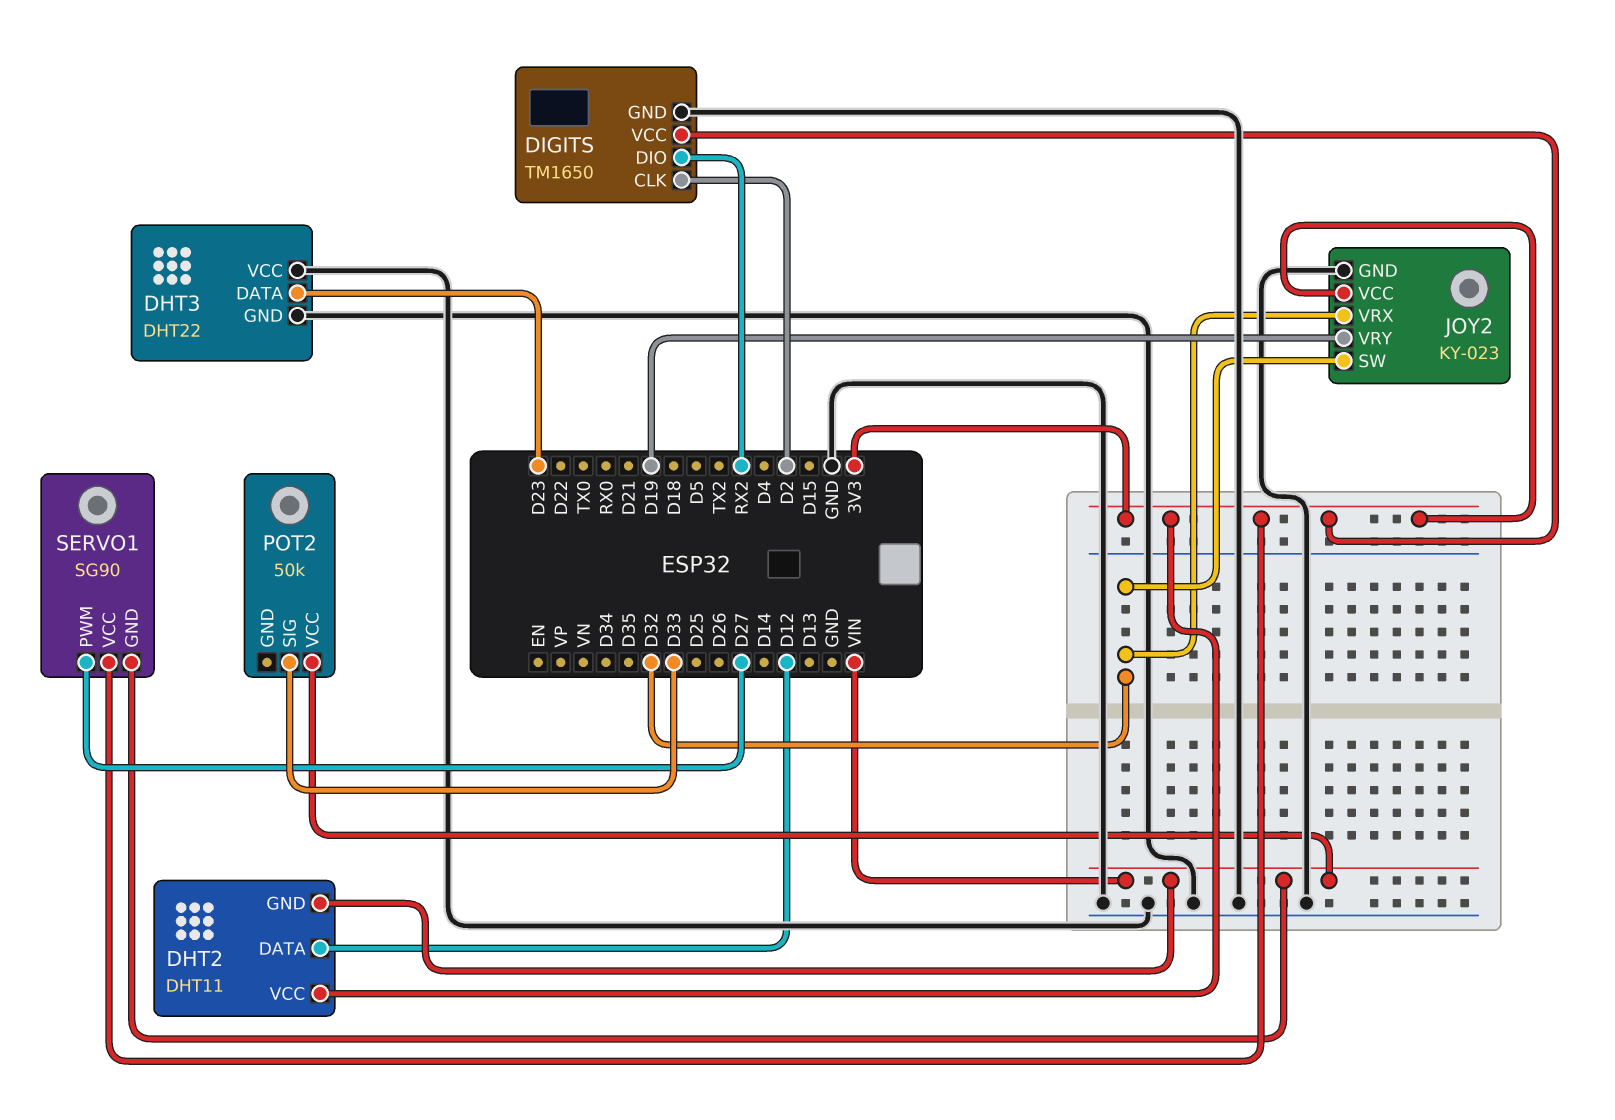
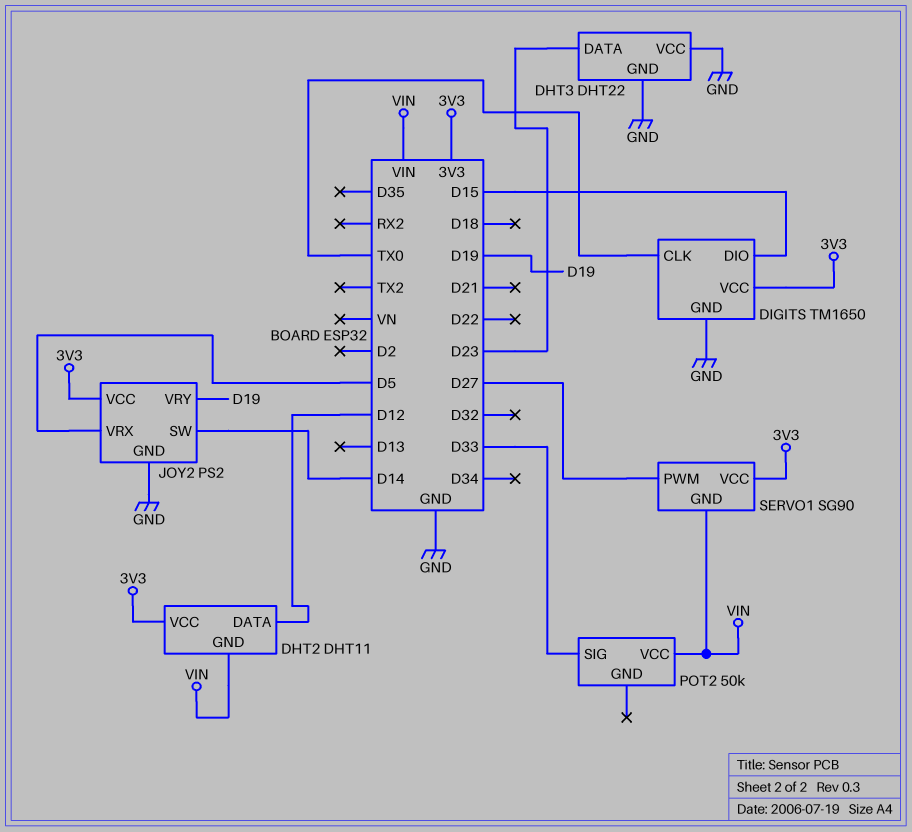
DIGITS pin CLK: D2 -> TX0
DIGITS pin DIO: RX2 -> D15
JOY2: KY-023 -> PS2
JOY2 pin SW: D32 -> D14
JOY2 pin VRX: D32 -> D5

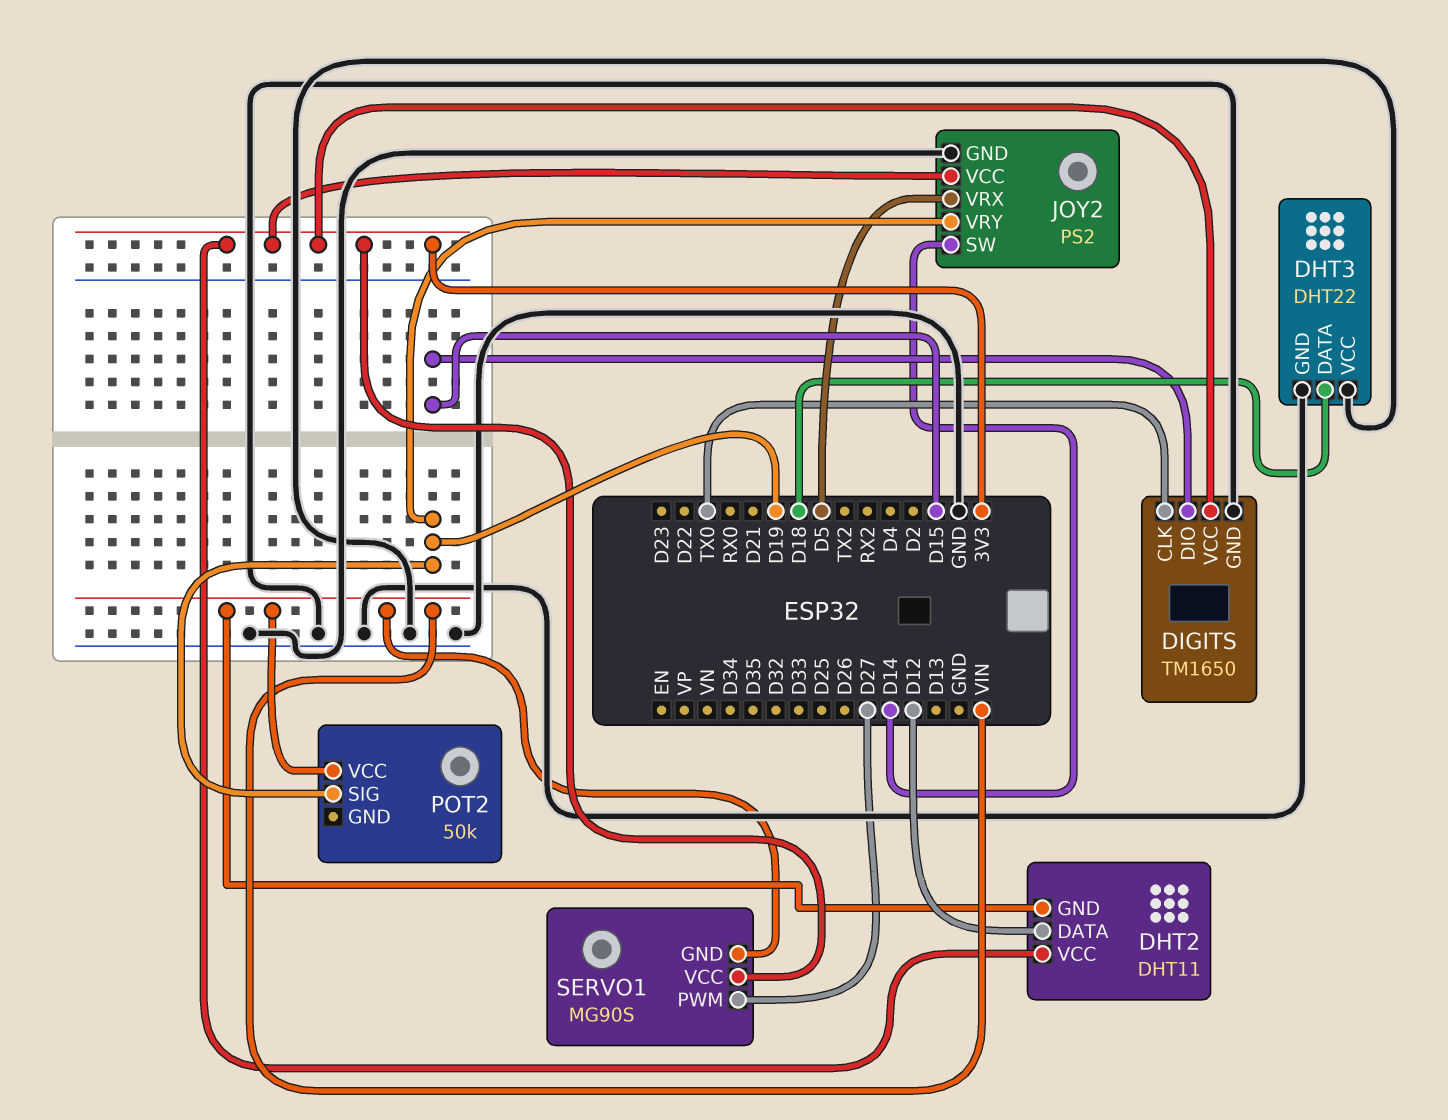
DHT3 pin DATA: D23 -> D18
POT2 pin SIG: D33 -> D19
SERVO1: SG90 -> MG90S

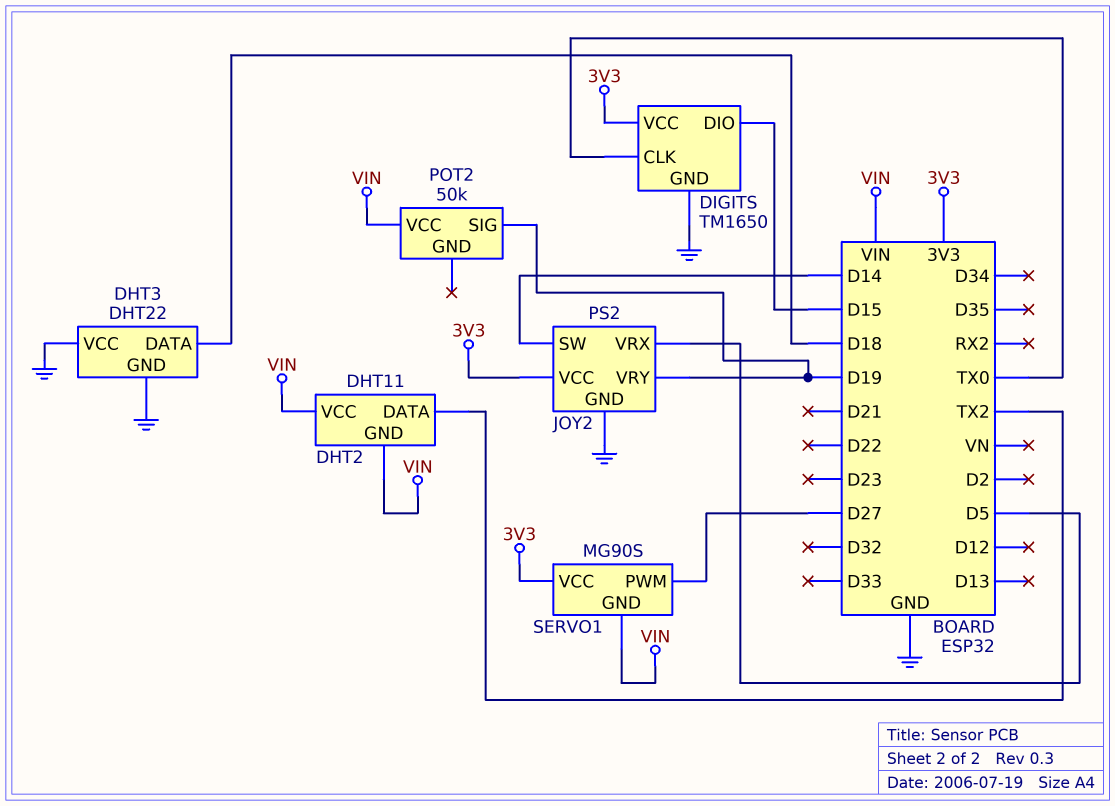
DHT2 pin DATA: D12 -> TX2
DHT2 pin VCC: 3V3 -> VIN

